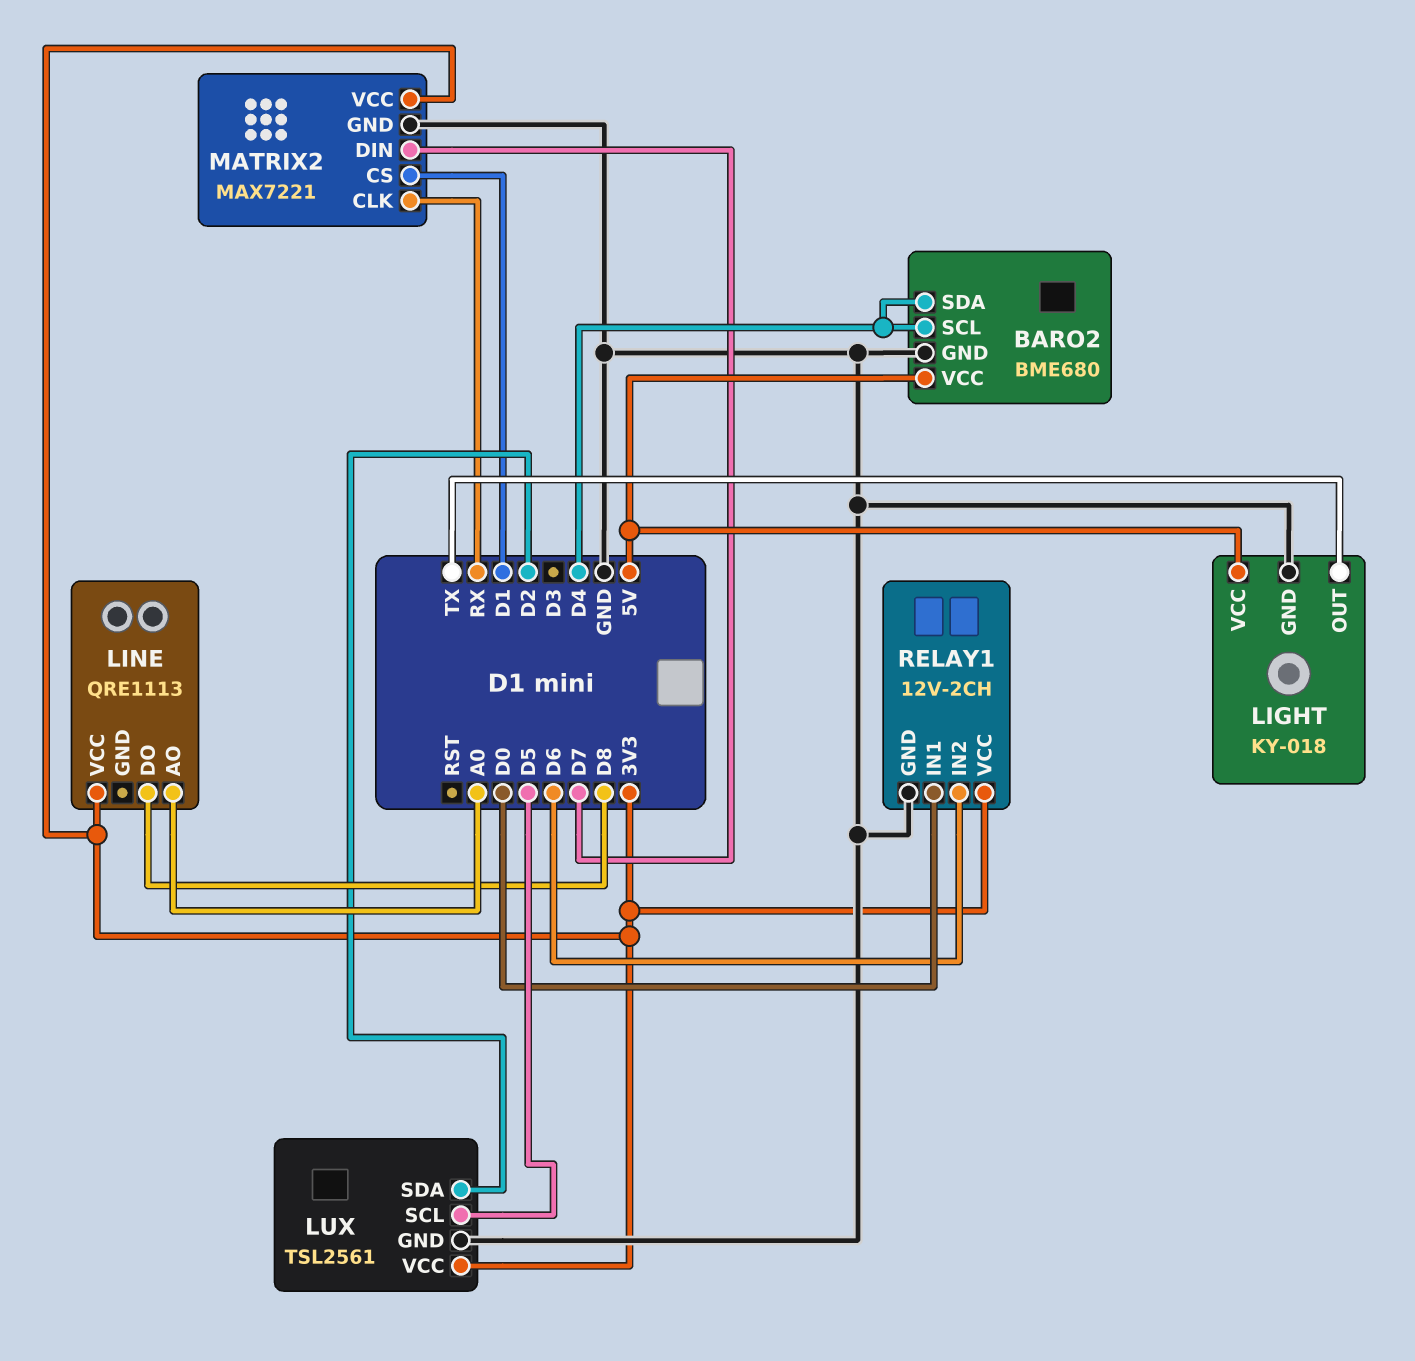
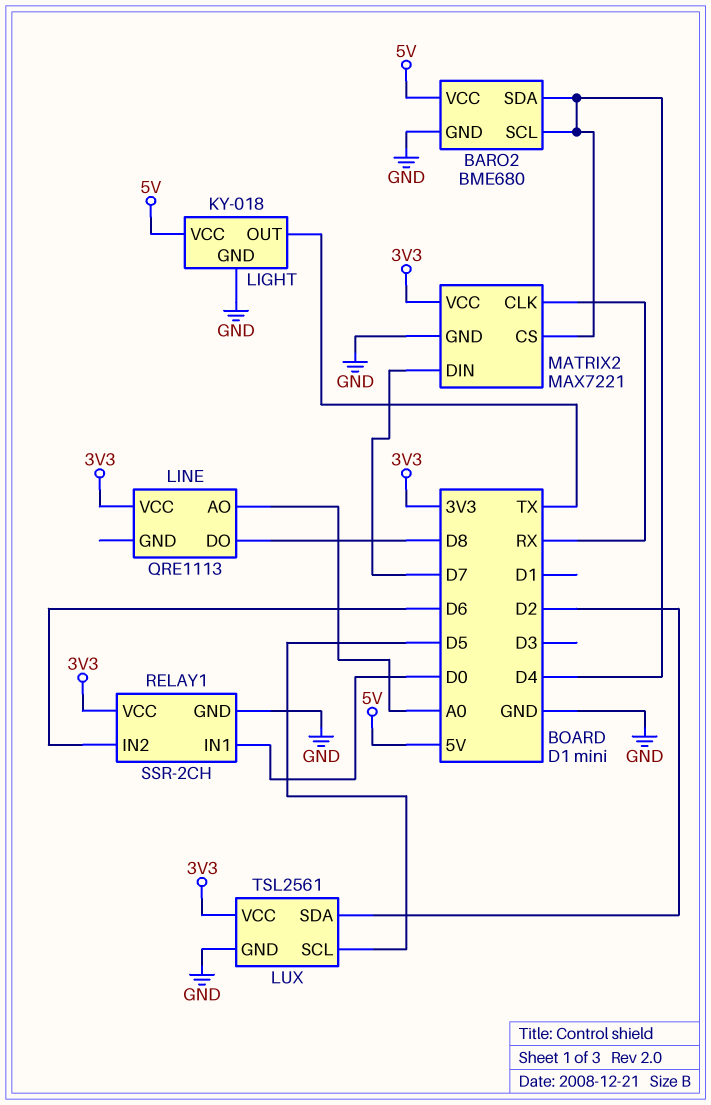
MATRIX2 pin CS: D1 -> D4
RELAY1: 12V-2CH -> SSR-2CH

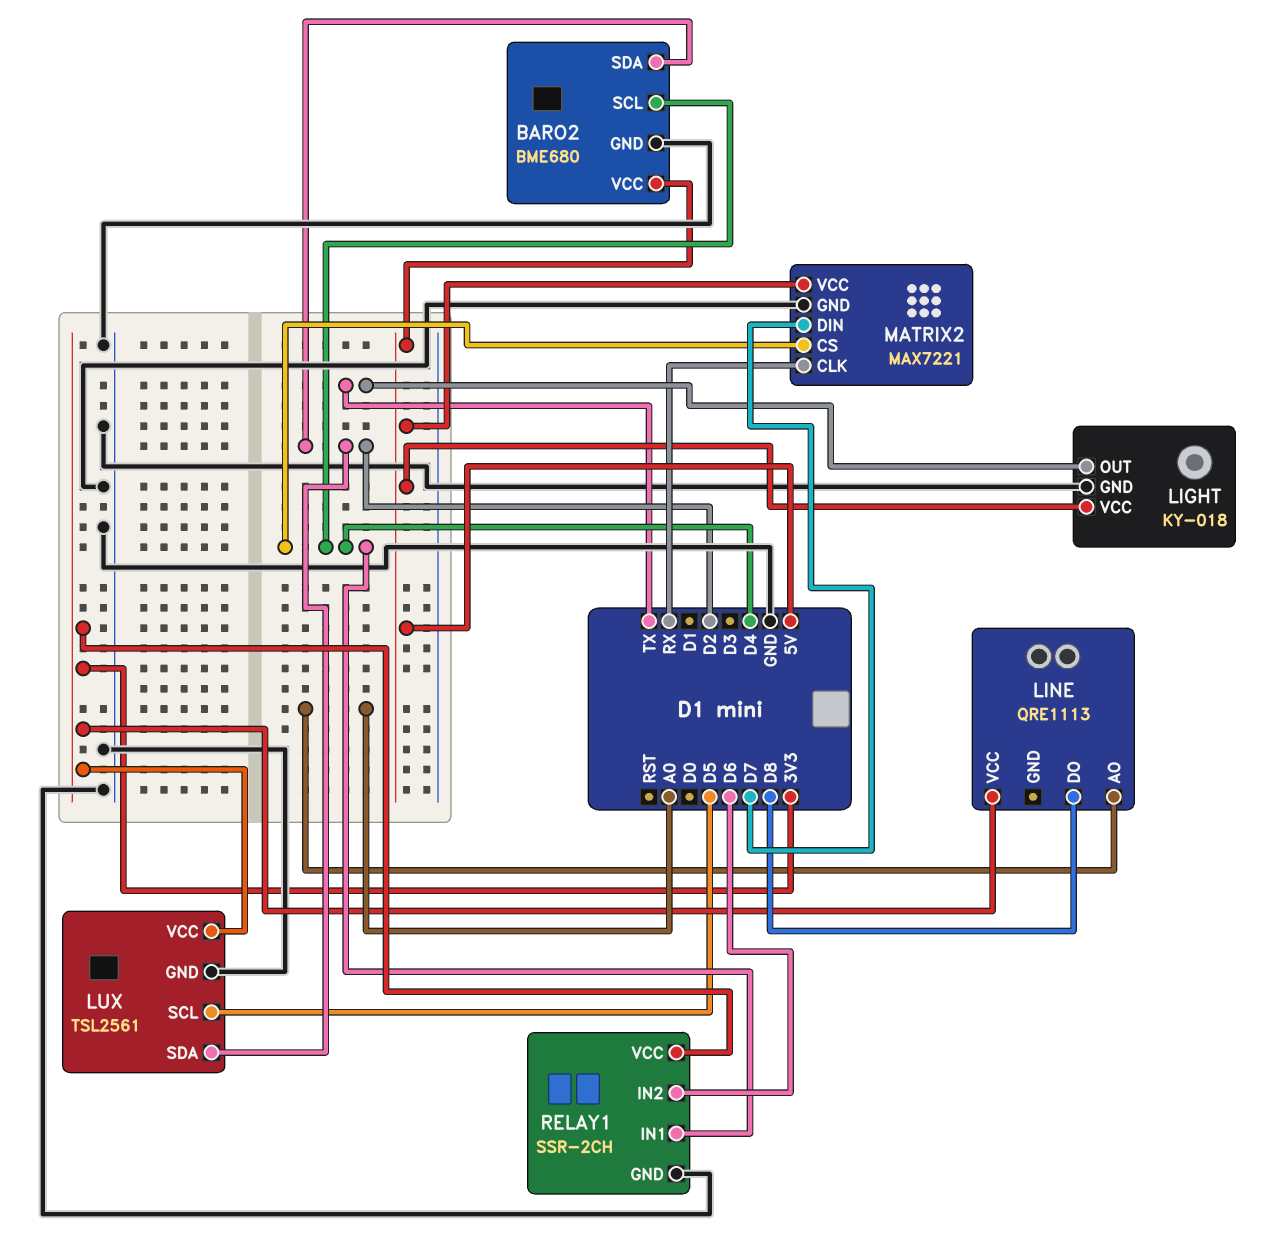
BARO2 pin SDA: D4 -> D2
MATRIX2 pin VCC: 3V3 -> 5V
RELAY1 pin IN1: D0 -> D4

